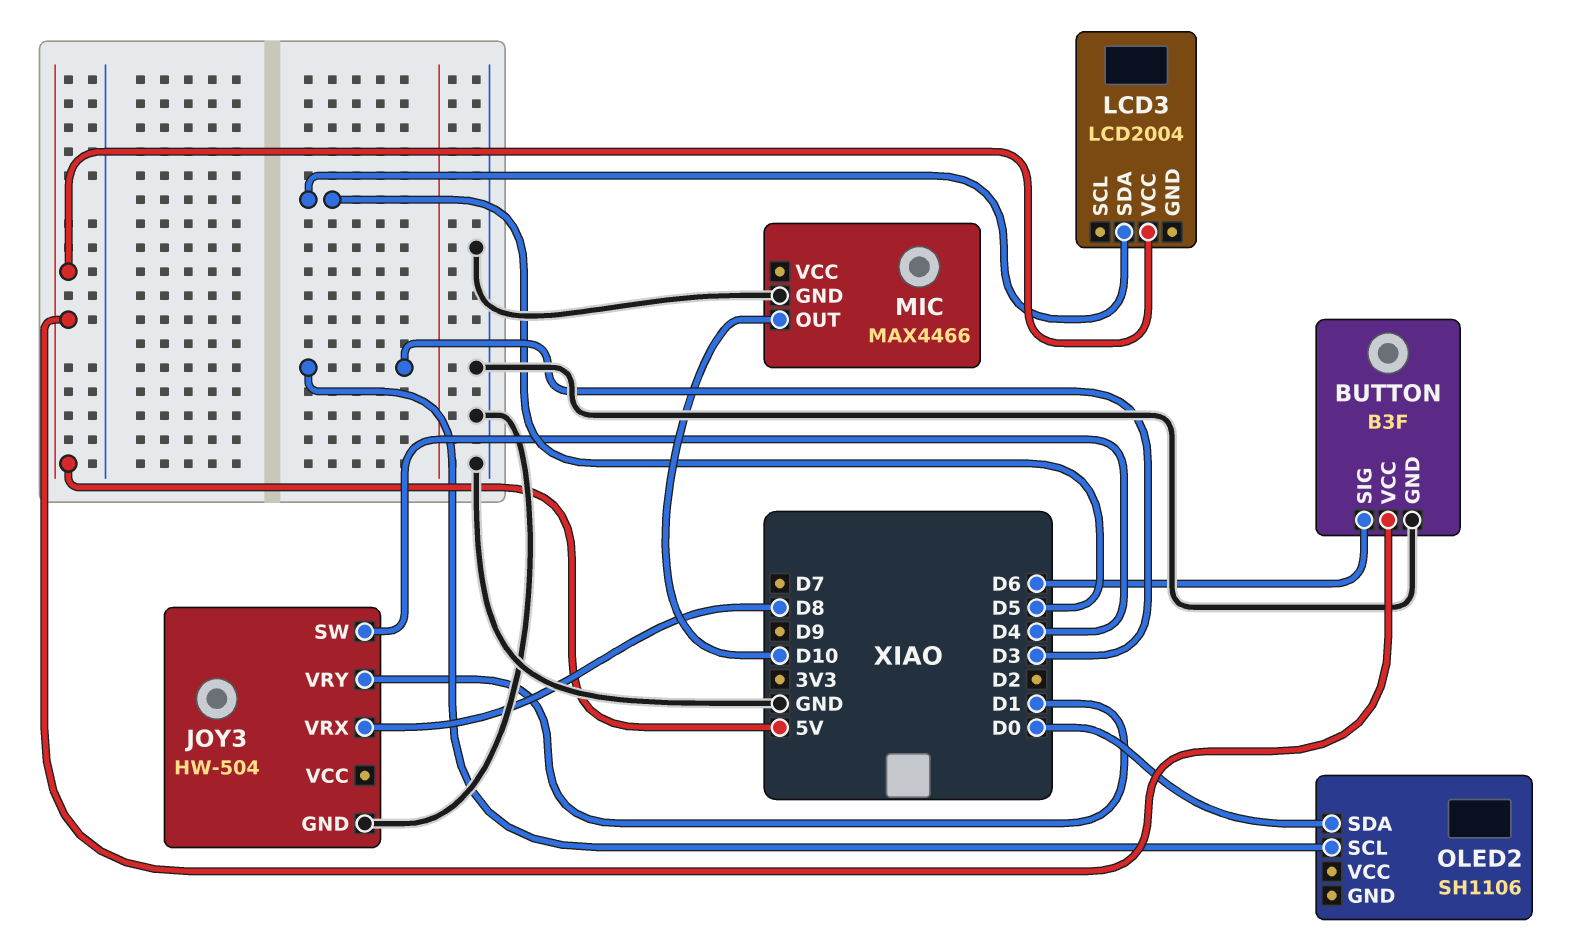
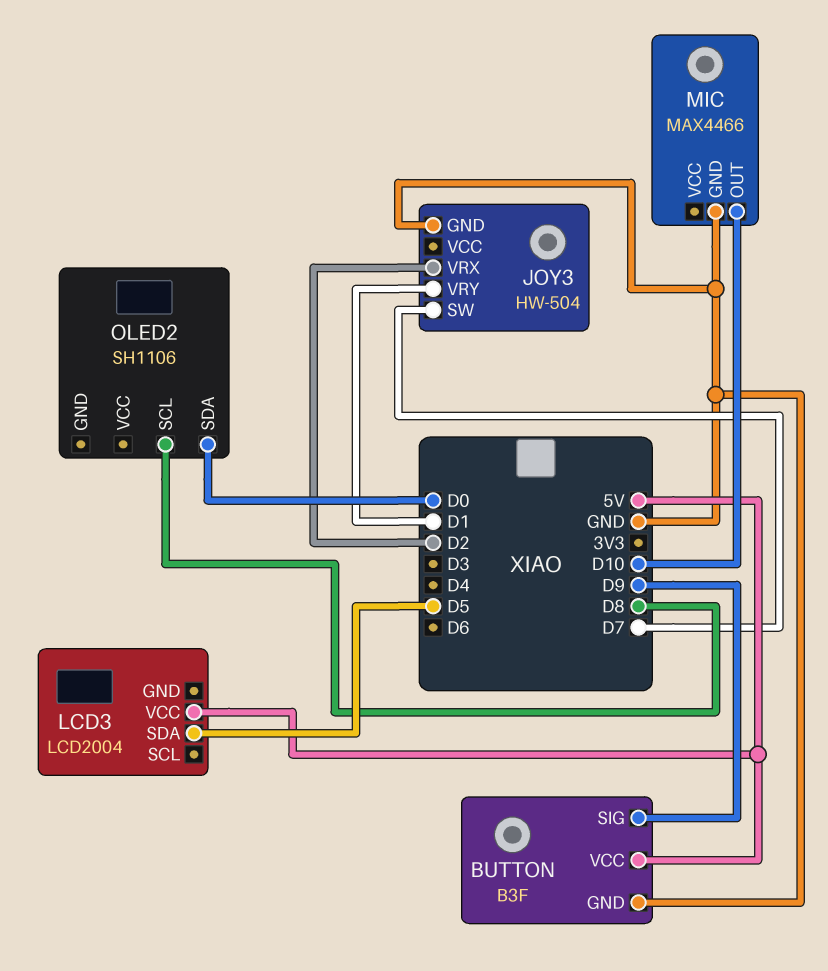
BUTTON pin SIG: D6 -> D9
JOY3 pin SW: D4 -> D7
JOY3 pin VRX: D8 -> D2
OLED2 pin SCL: D3 -> D8

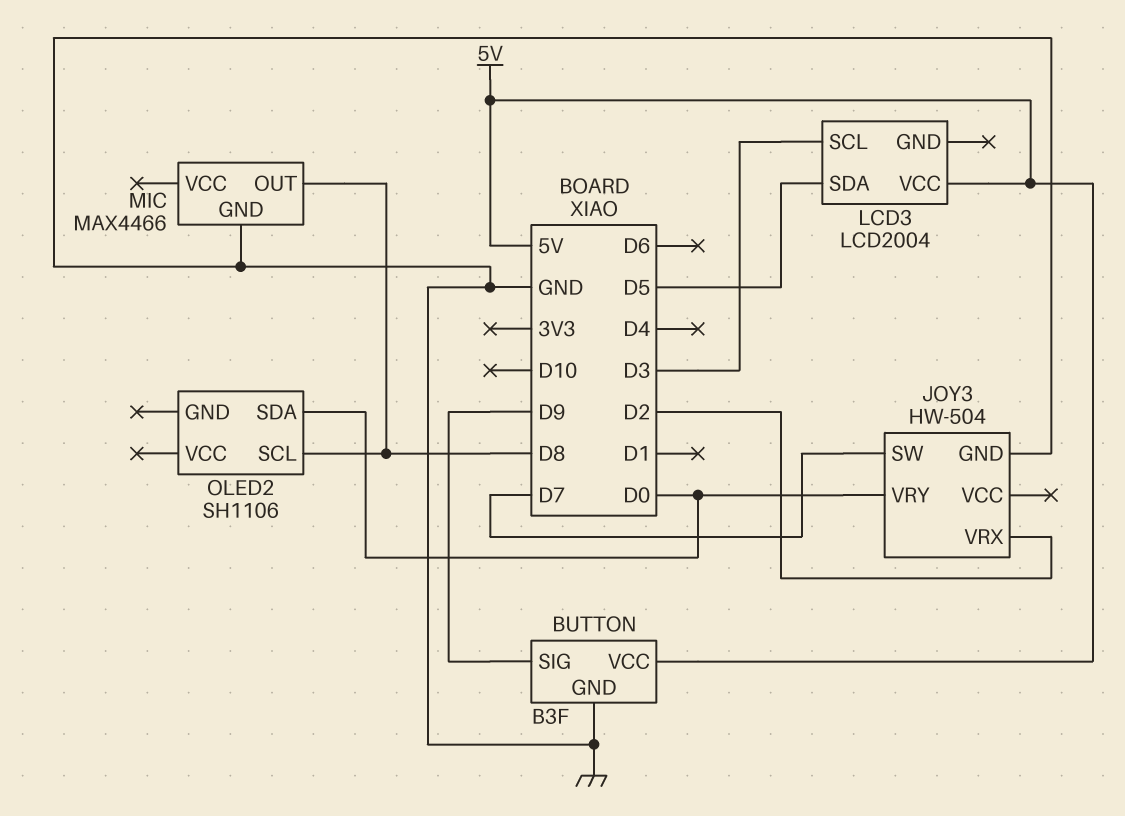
JOY3 pin VRY: D1 -> D0
LCD3 pin SCL: none -> D3
MIC pin OUT: D10 -> D8

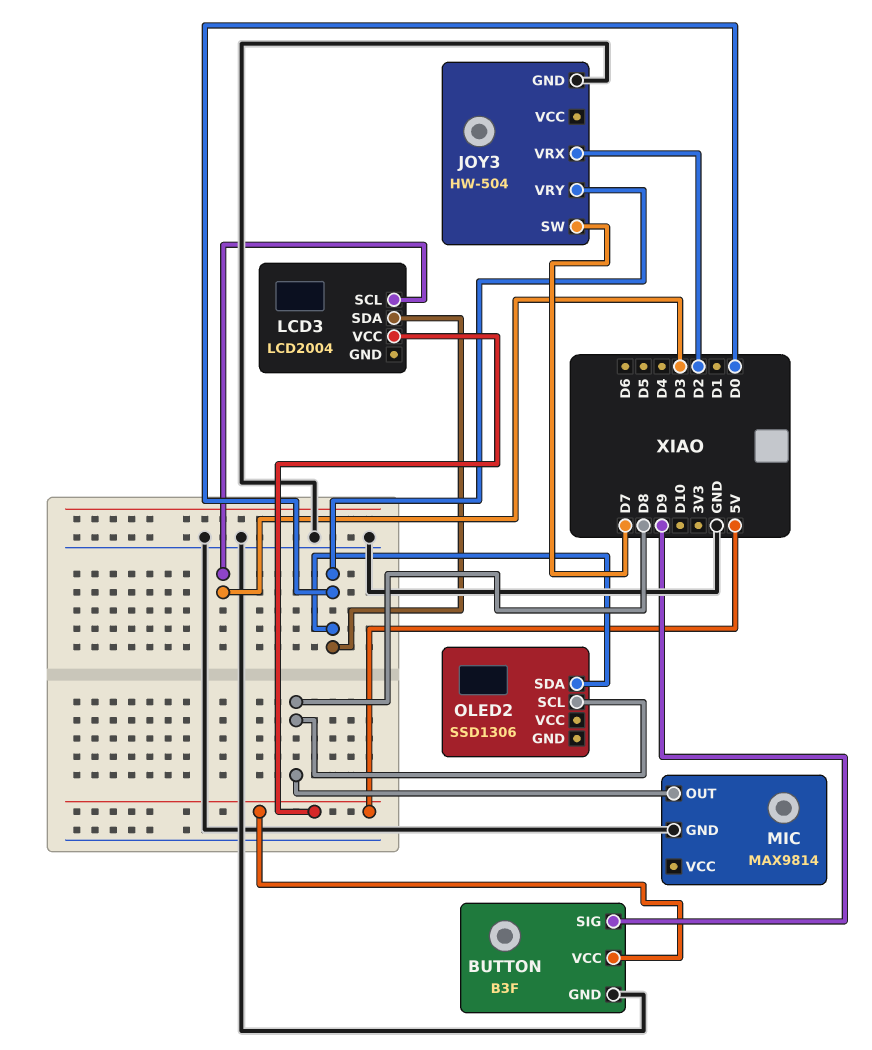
LCD3 pin SDA: D5 -> D0
MIC: MAX4466 -> MAX9814
OLED2: SH1106 -> SSD1306

